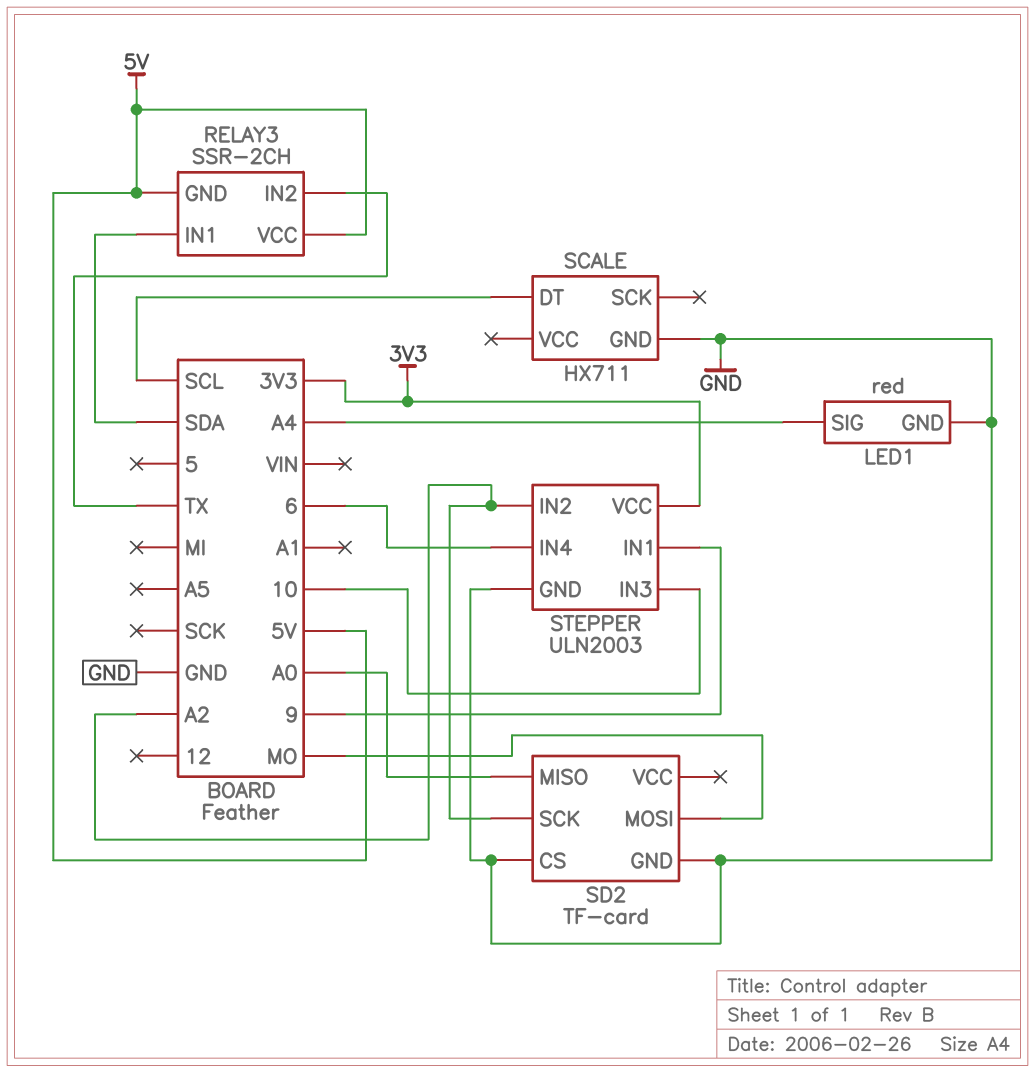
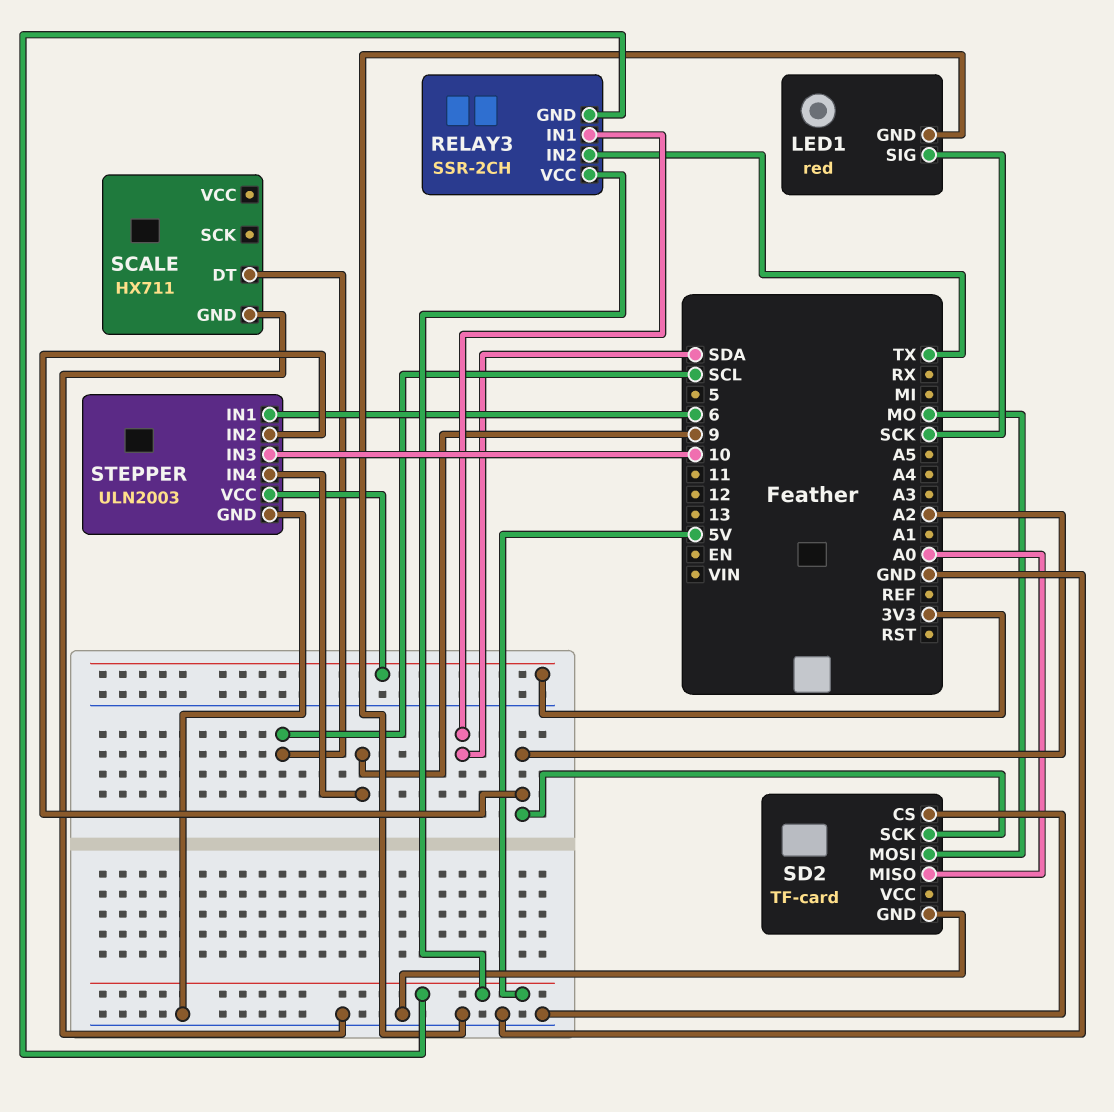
LED1 pin SIG: A4 -> SCK
STEPPER pin IN1: 9 -> 6
STEPPER pin IN4: 6 -> 9

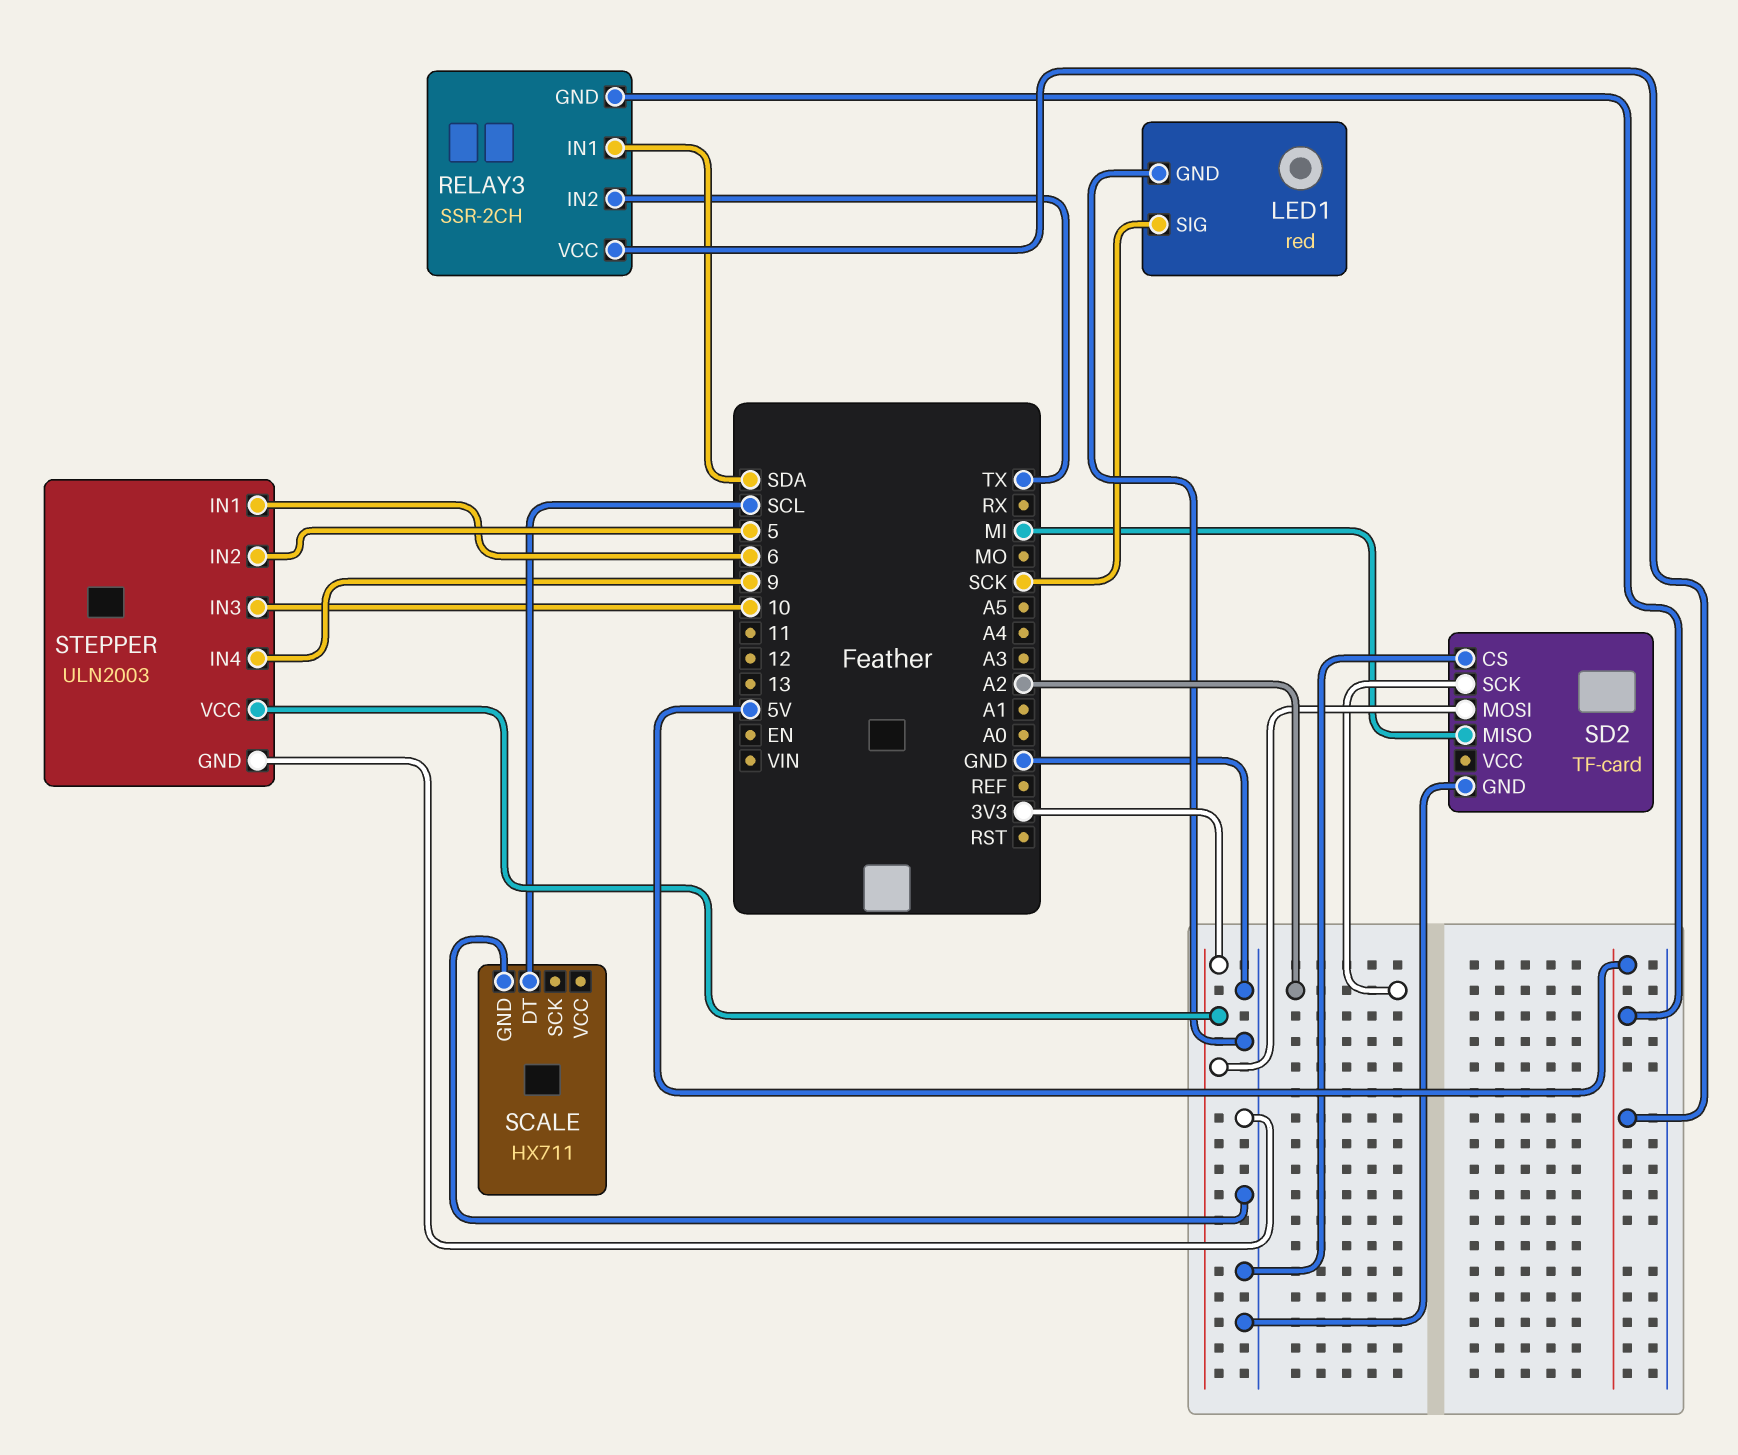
SD2 pin MISO: A0 -> MI
SD2 pin MOSI: MO -> 3V3
STEPPER pin IN2: A2 -> 5

